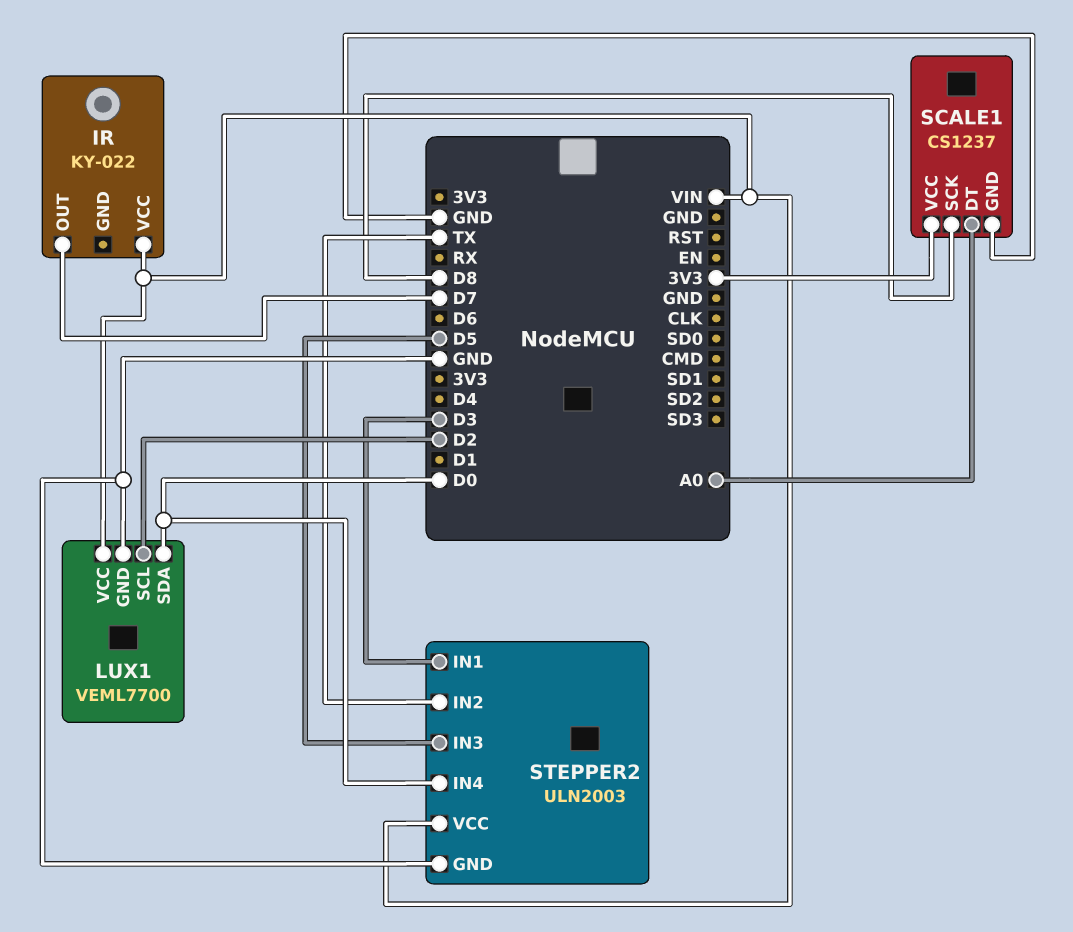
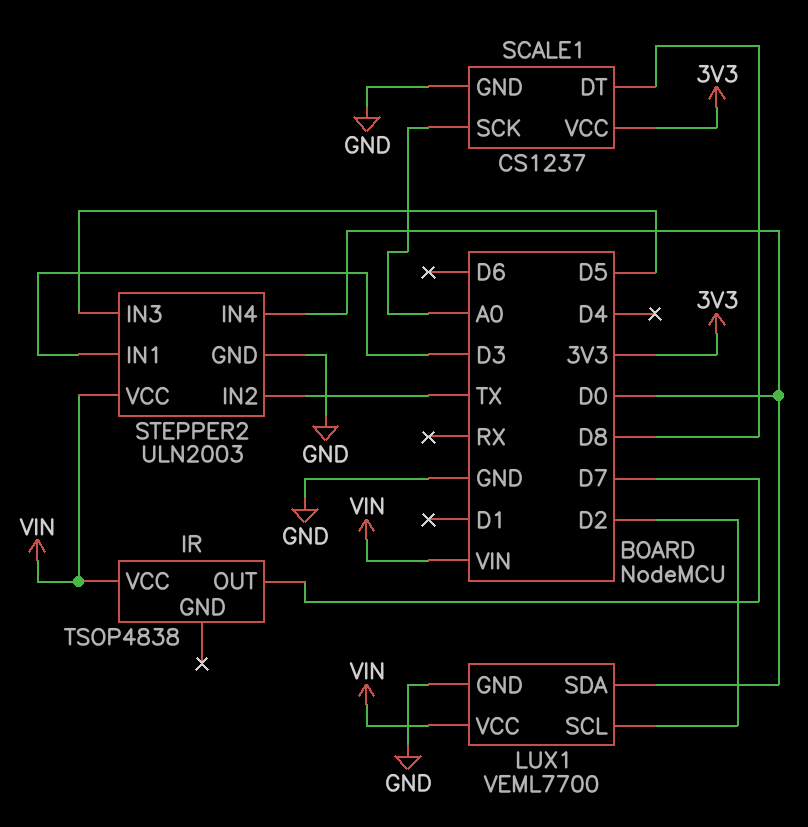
IR: KY-022 -> TSOP4838
SCALE1 pin DT: A0 -> D8
SCALE1 pin SCK: D8 -> A0

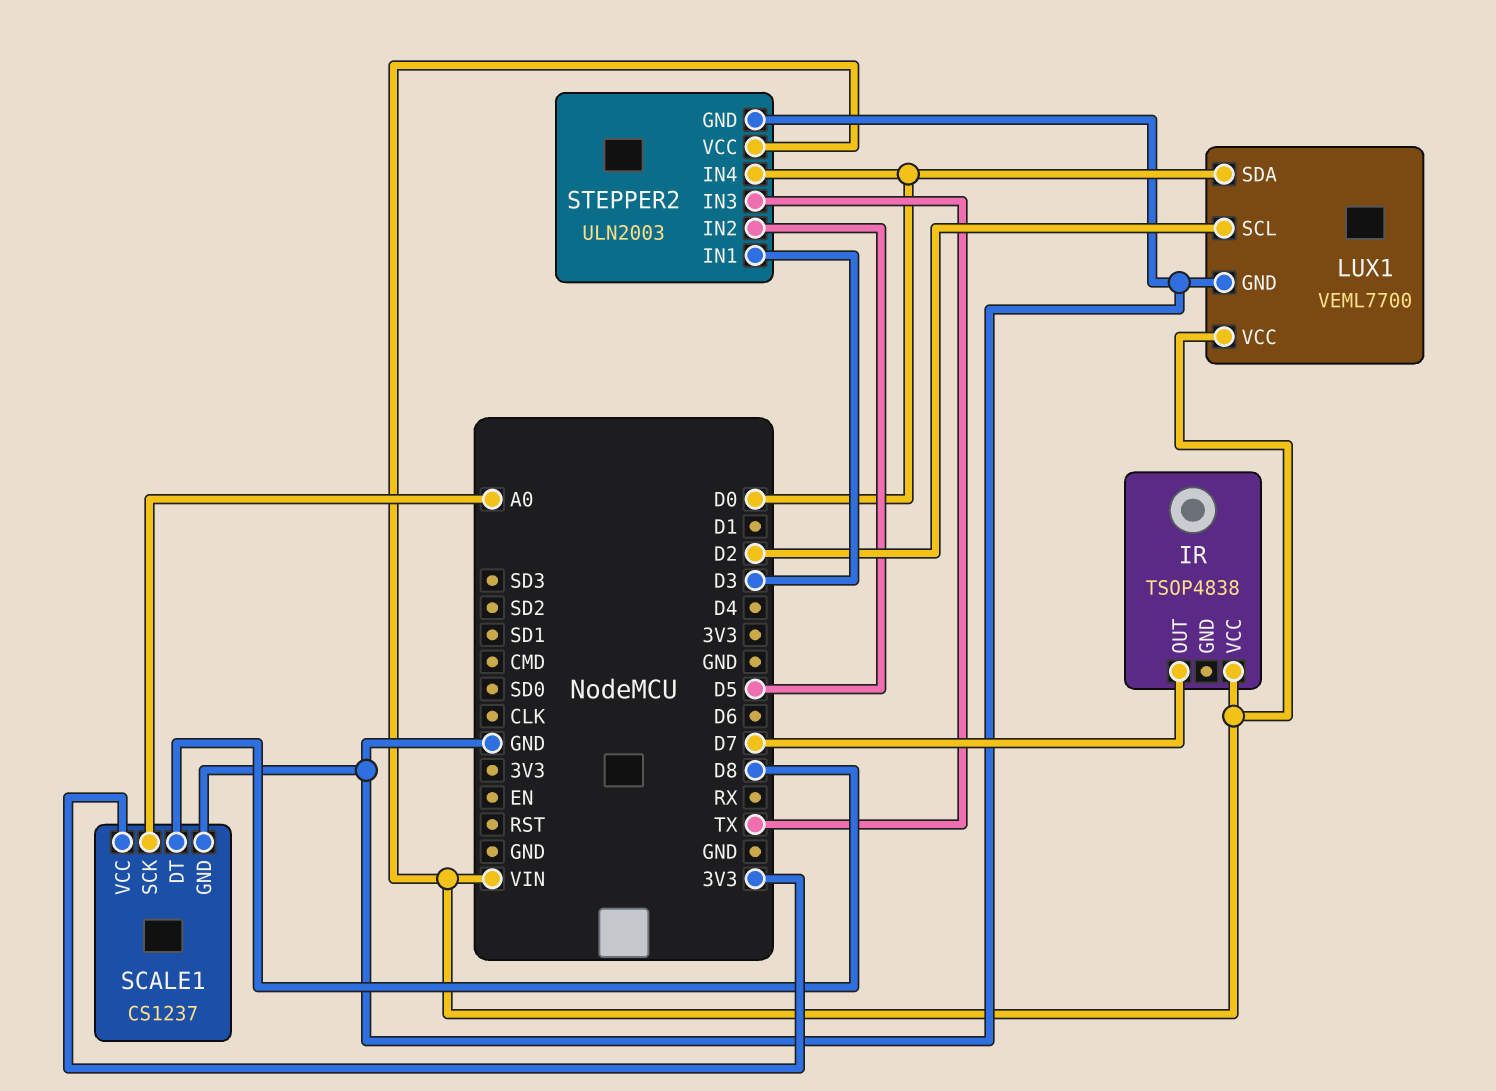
STEPPER2 pin IN2: TX -> D5
STEPPER2 pin IN3: D5 -> TX

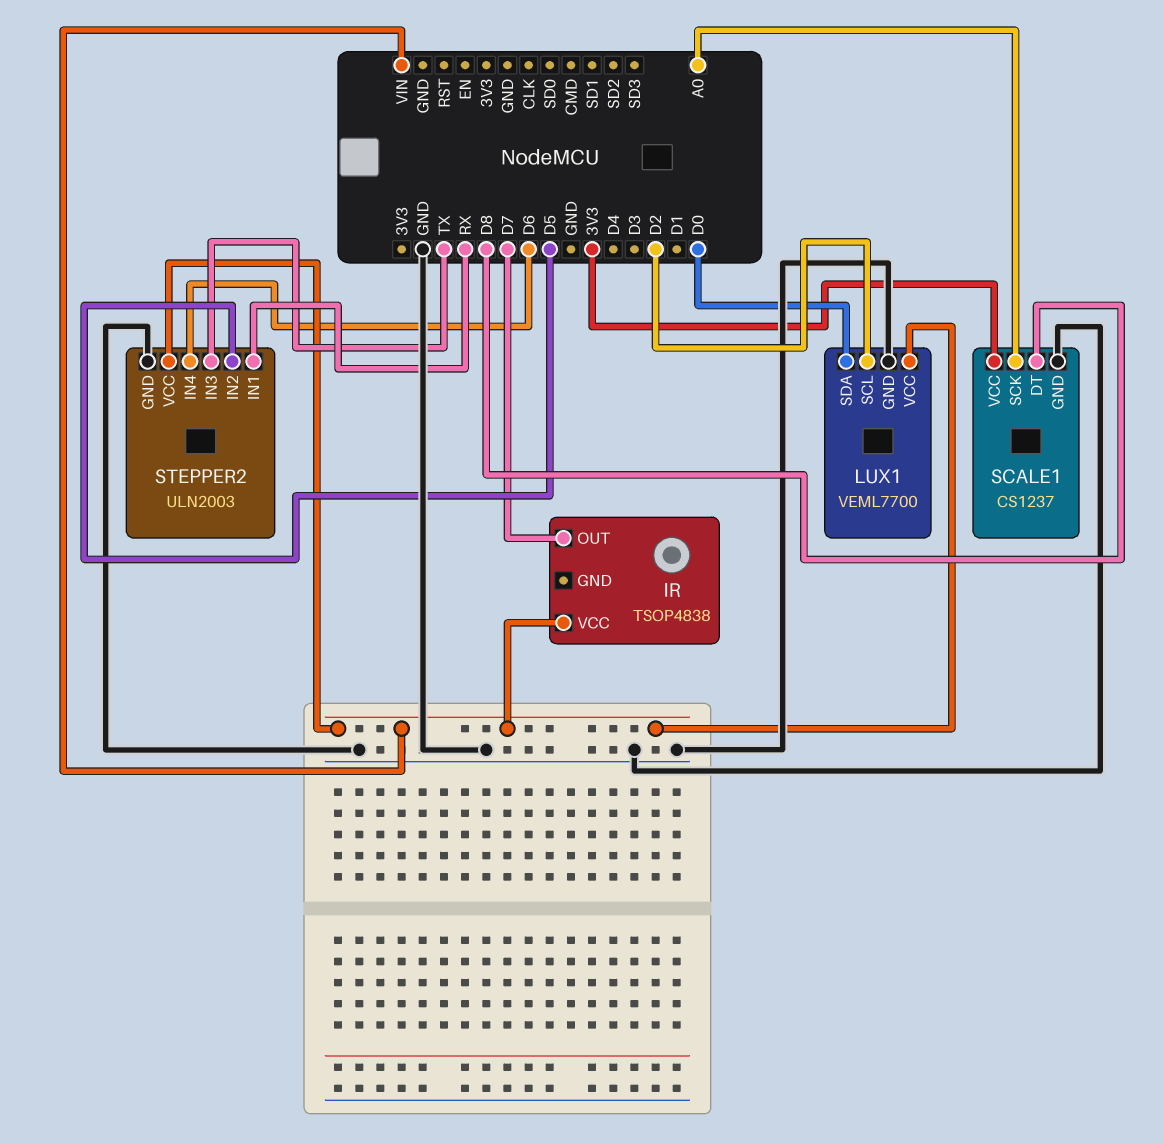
STEPPER2 pin IN1: D3 -> RX
STEPPER2 pin IN4: D0 -> D6

